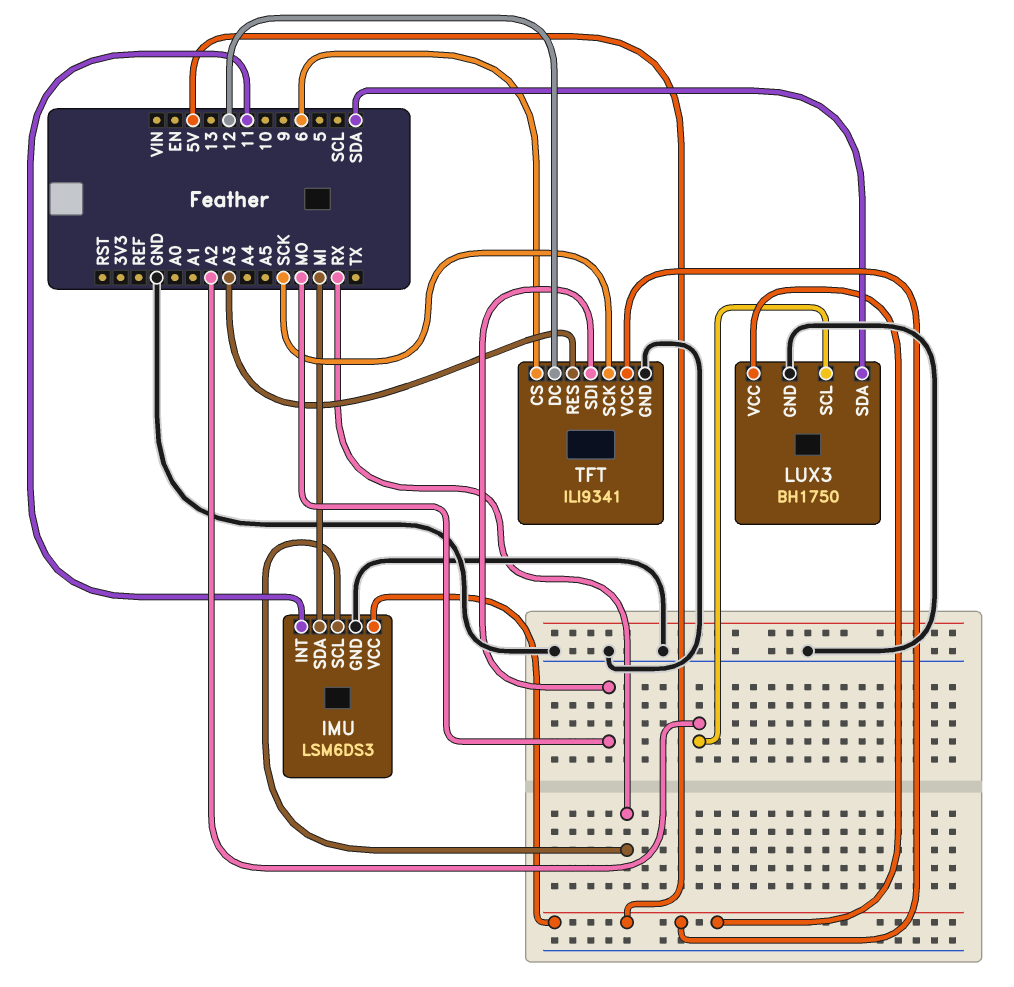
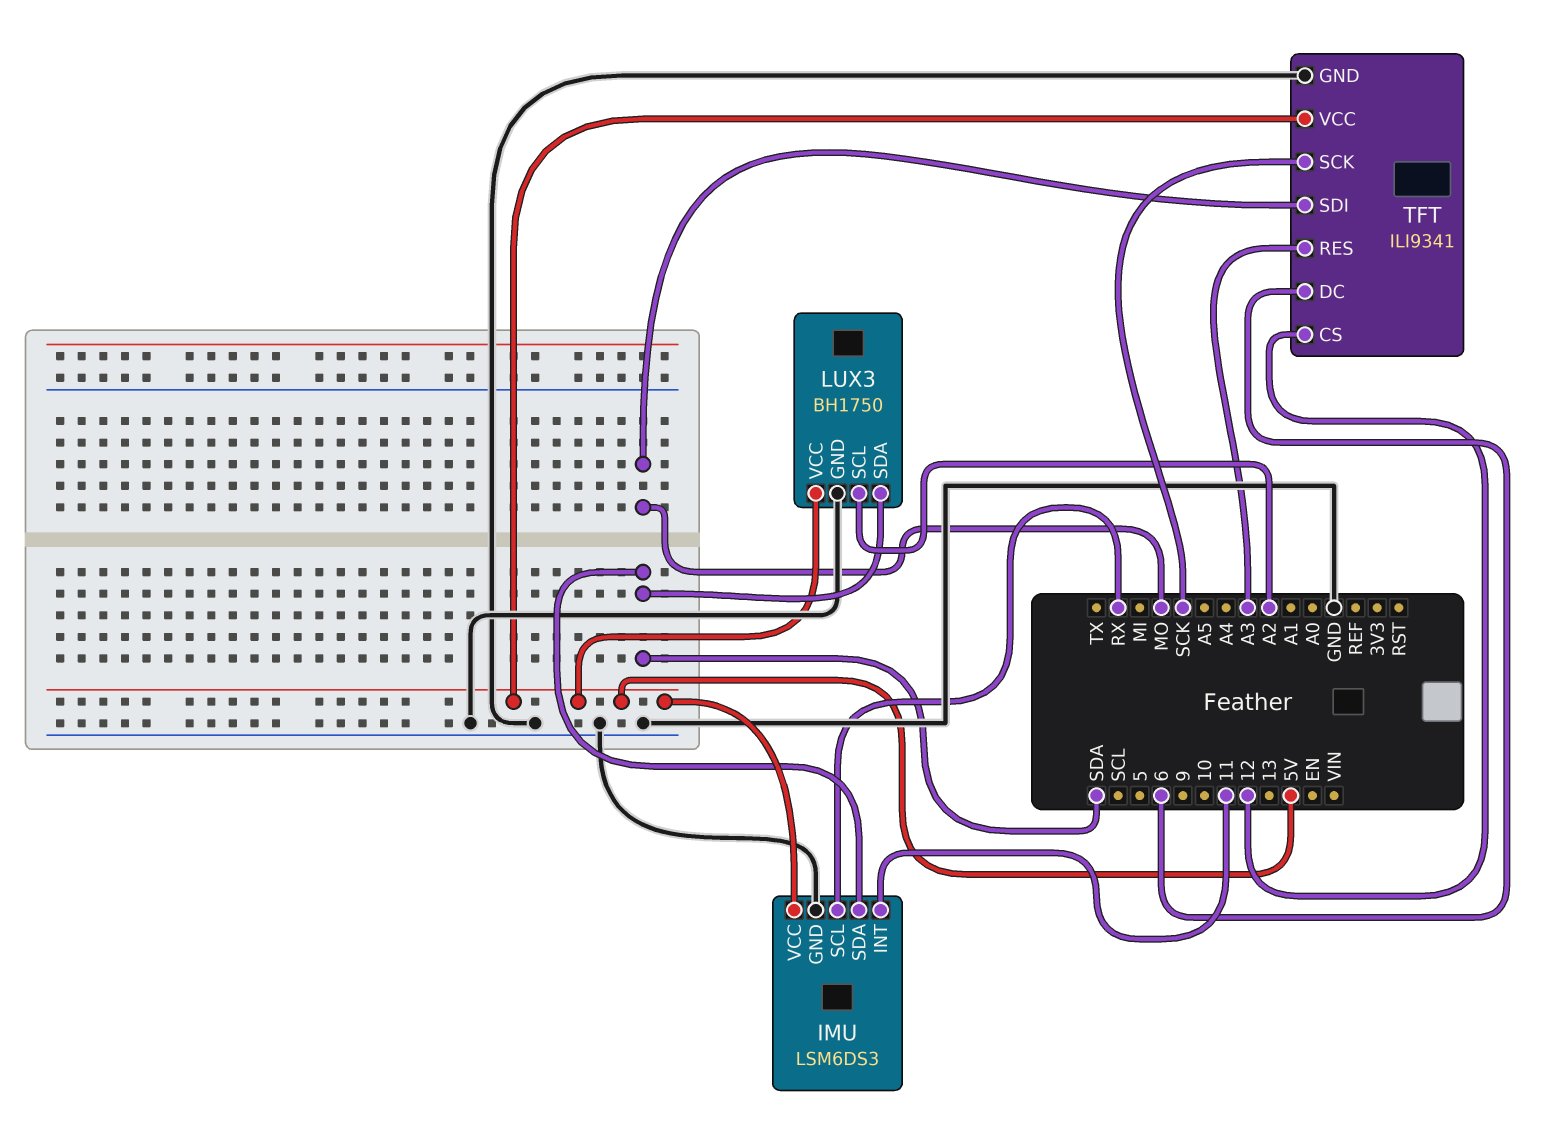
IMU pin SDA: MI -> SDA
TFT pin CS: 6 -> 12
TFT pin DC: 12 -> 6

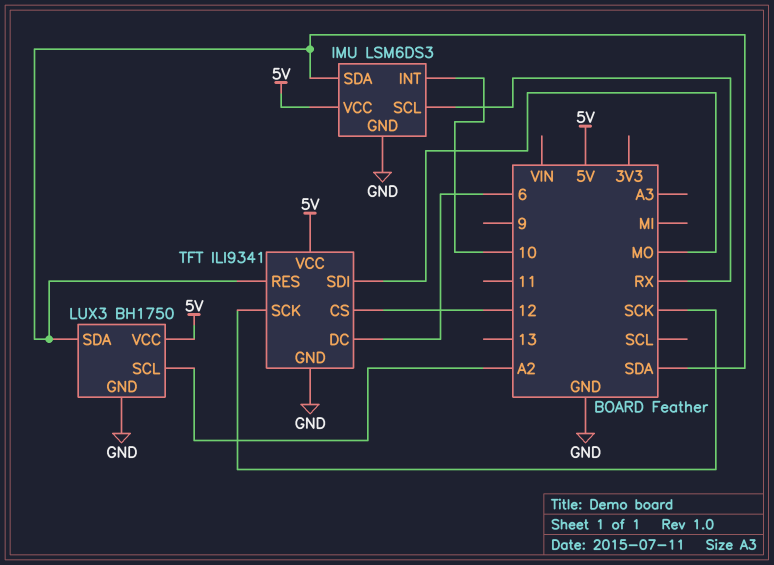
IMU pin INT: 11 -> 10
TFT pin RES: A3 -> SDA

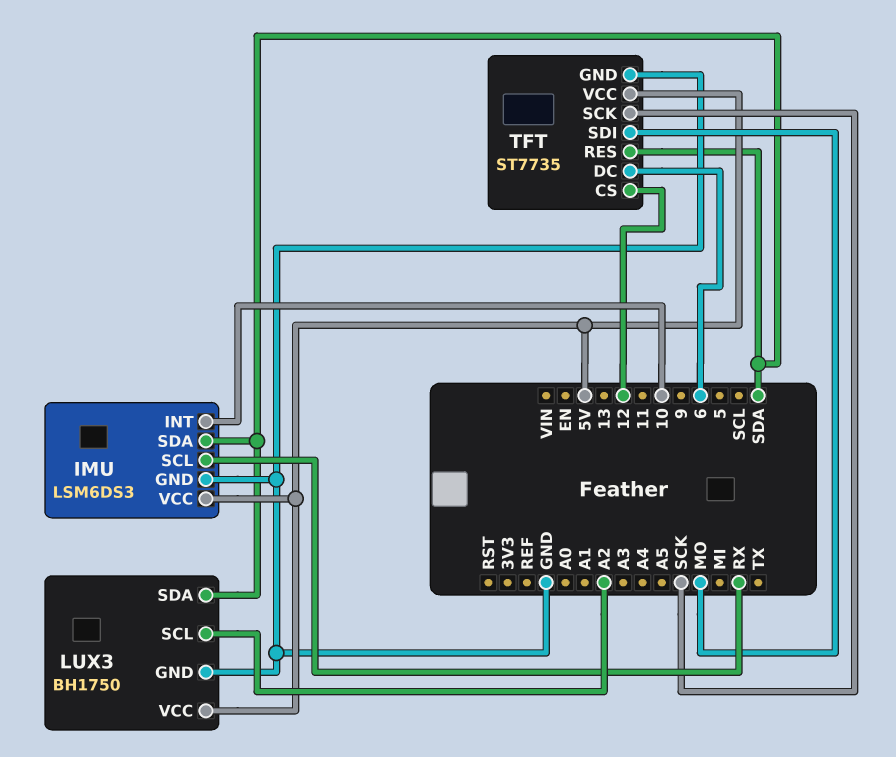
TFT: ILI9341 -> ST7735

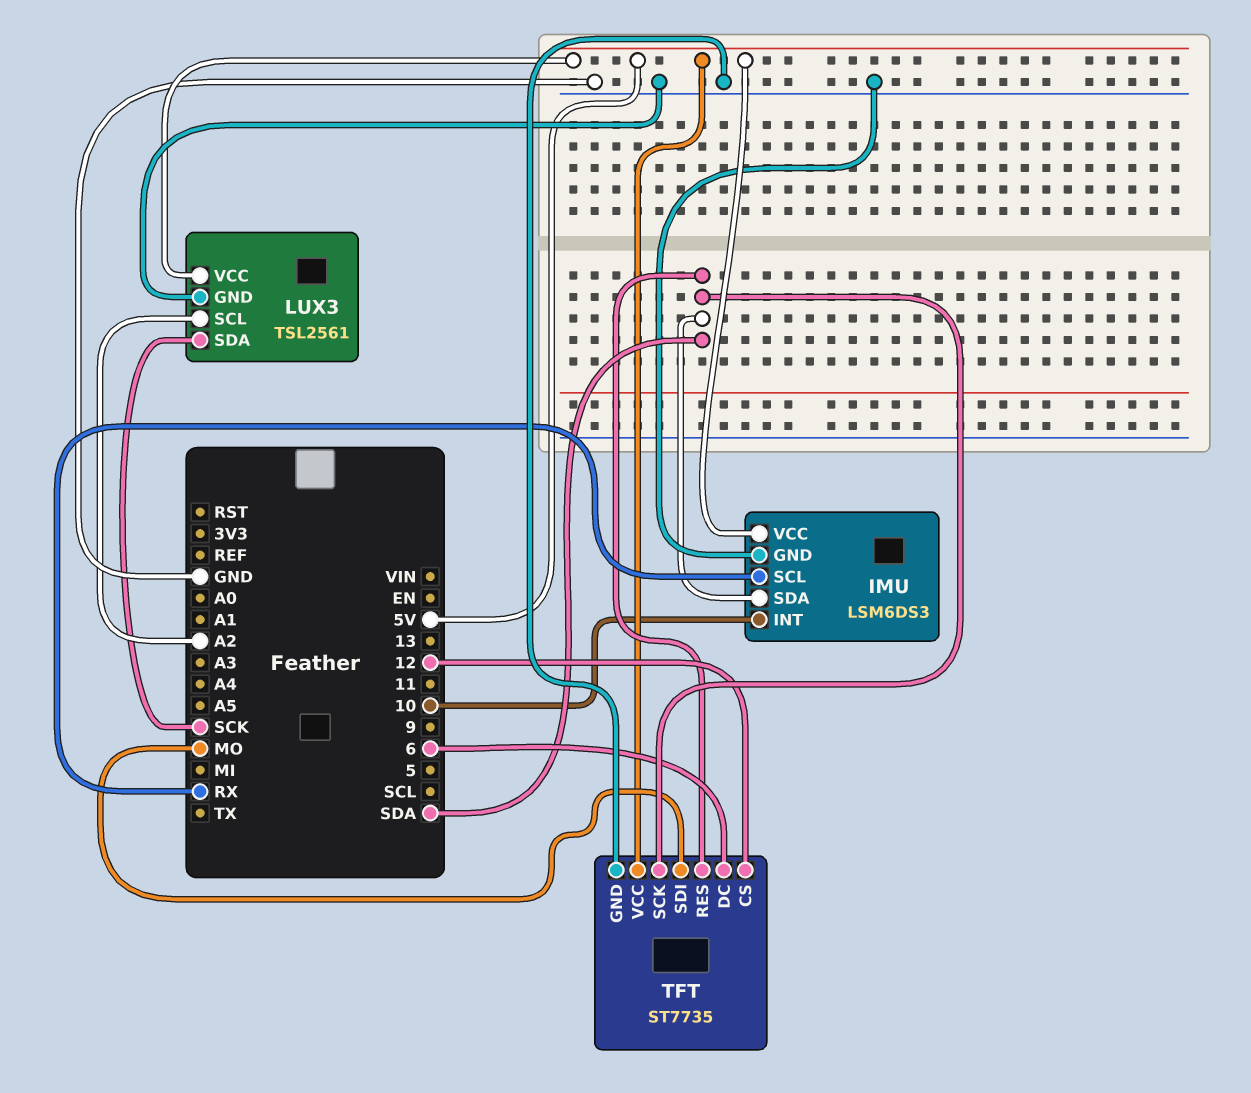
LUX3: BH1750 -> TSL2561
LUX3 pin SDA: SDA -> SCK
TFT pin SCK: SCK -> SDA

